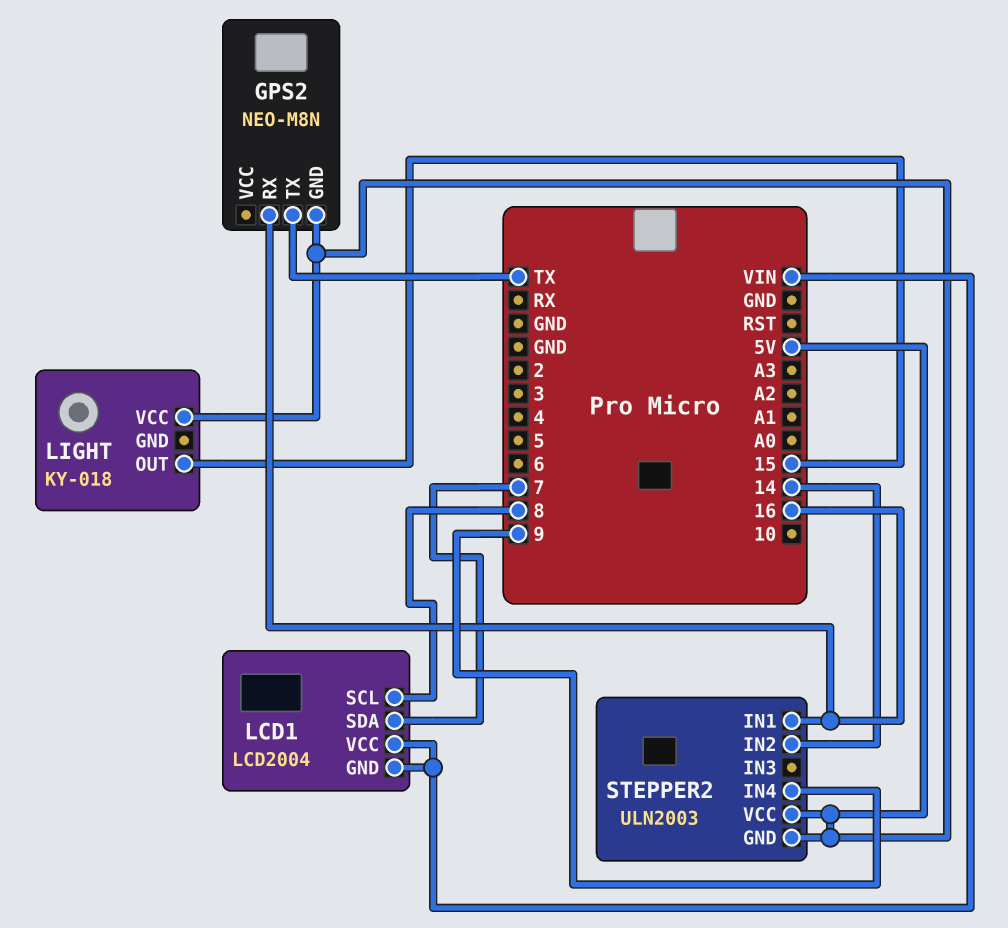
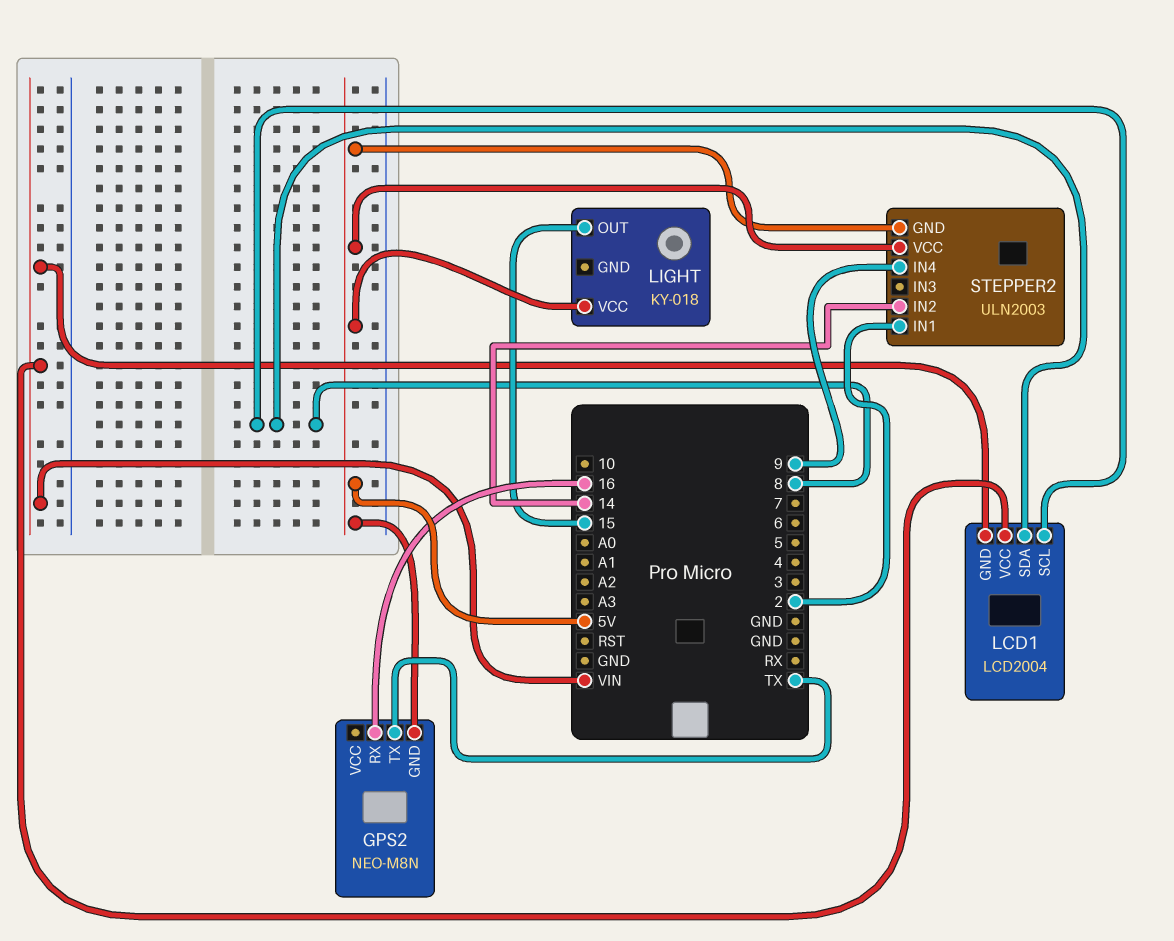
LCD1 pin SDA: 7 -> 8
STEPPER2 pin IN1: 16 -> 2

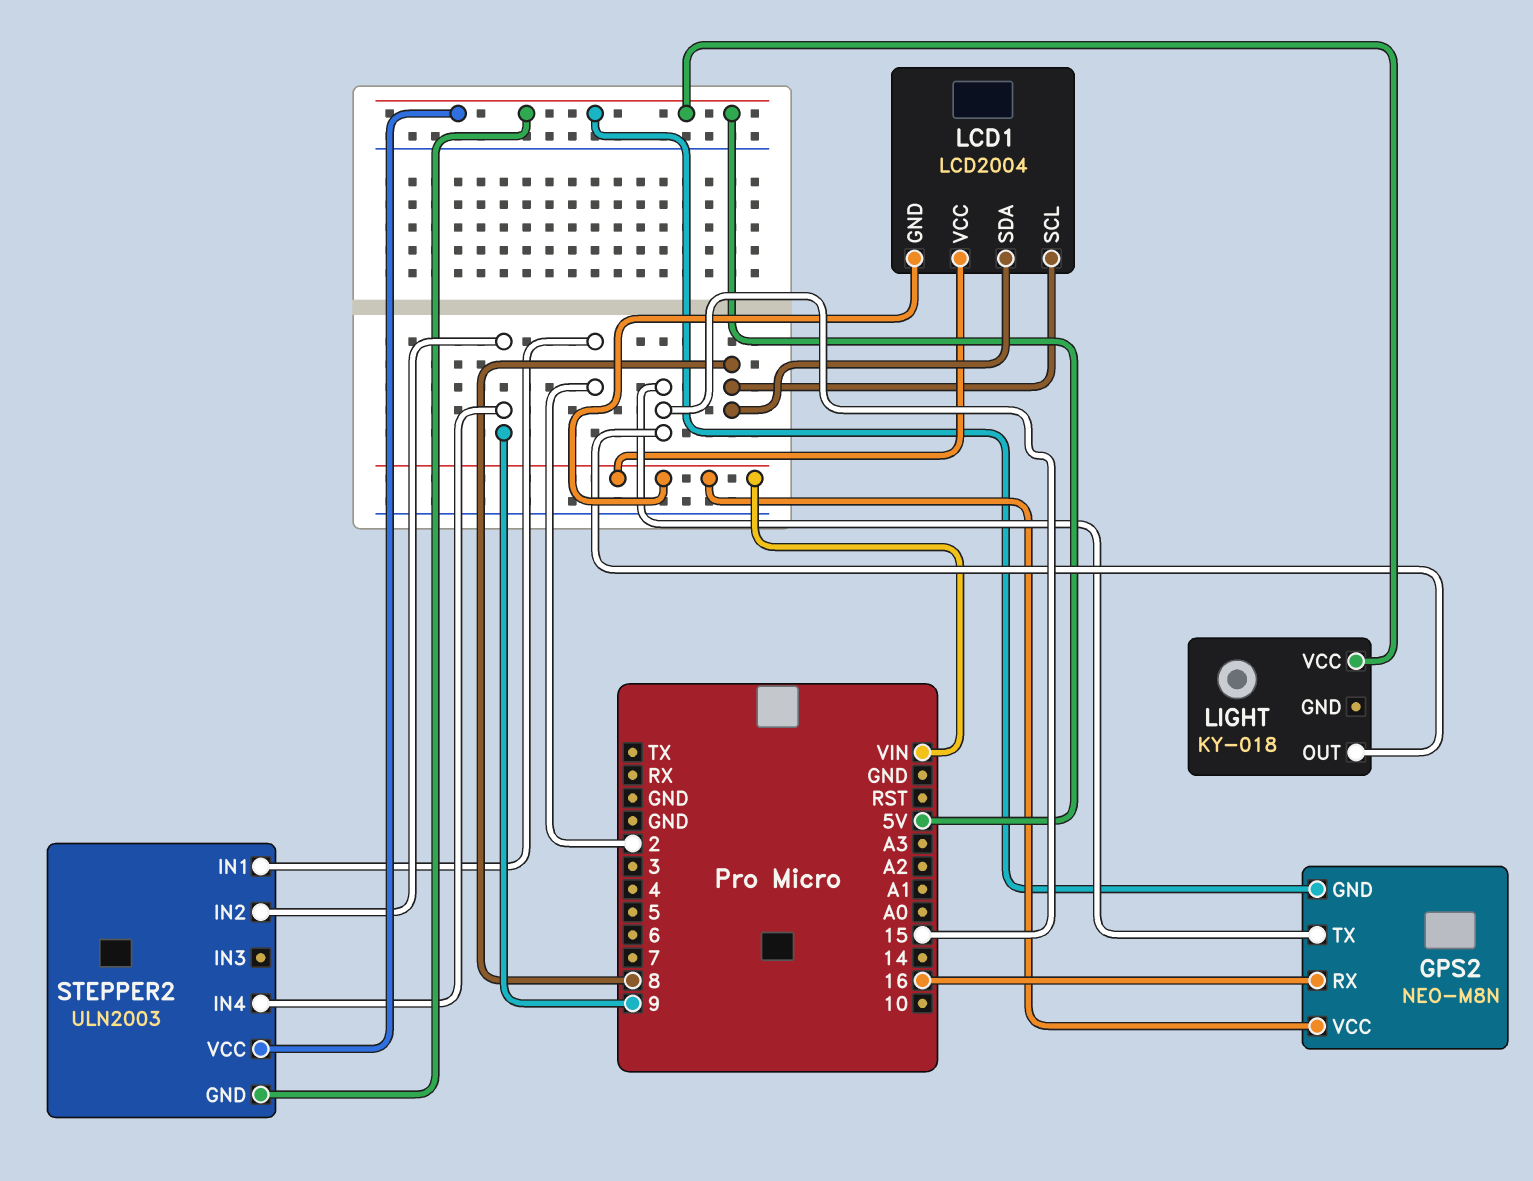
GPS2 pin TX: TX -> 15
GPS2 pin VCC: none -> VIN
STEPPER2 pin IN2: 14 -> 9

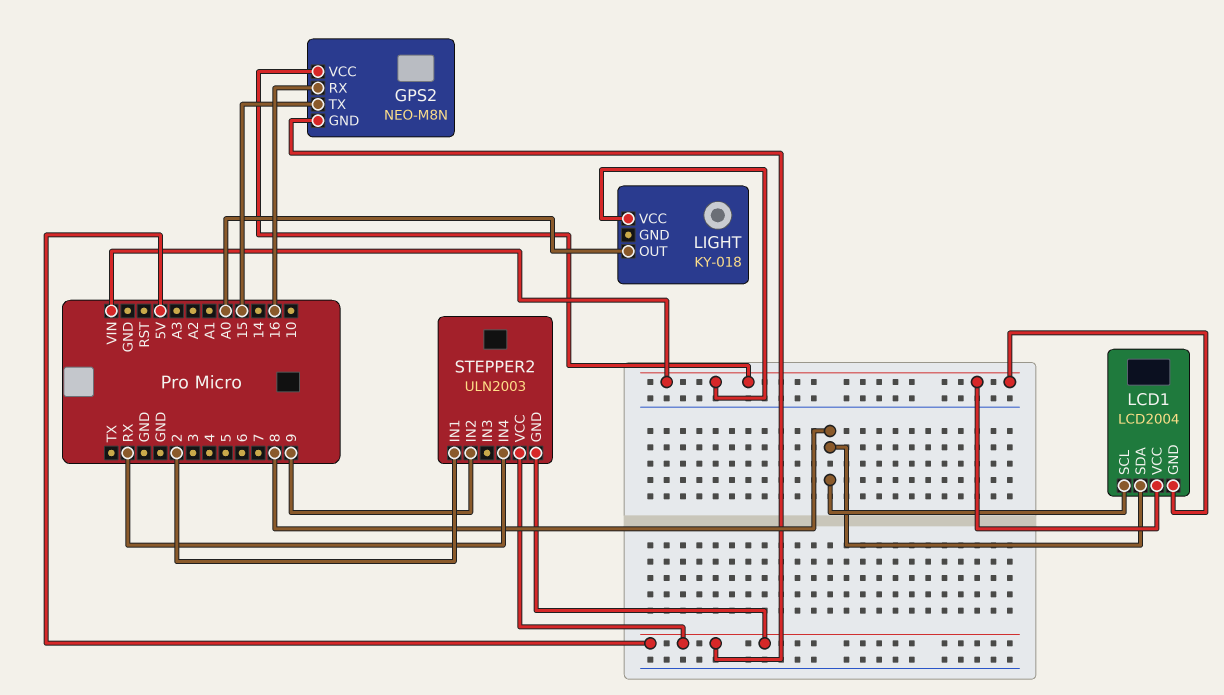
LIGHT pin OUT: 15 -> A0
LIGHT pin VCC: 5V -> VIN
STEPPER2 pin IN4: 9 -> RX

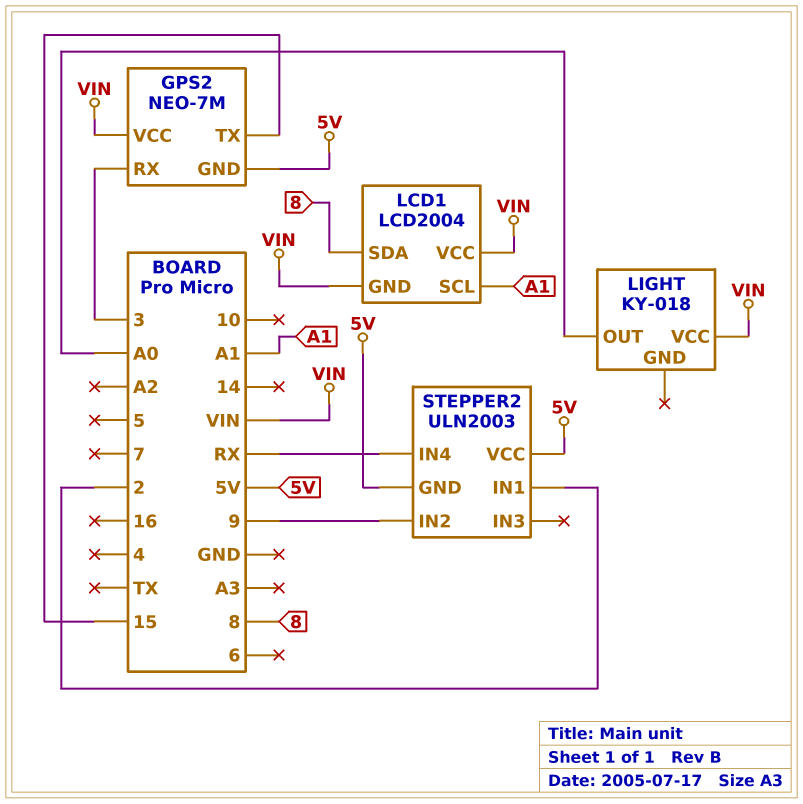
GPS2: NEO-M8N -> NEO-7M
GPS2 pin RX: 16 -> 3
LCD1 pin SCL: 8 -> A1

